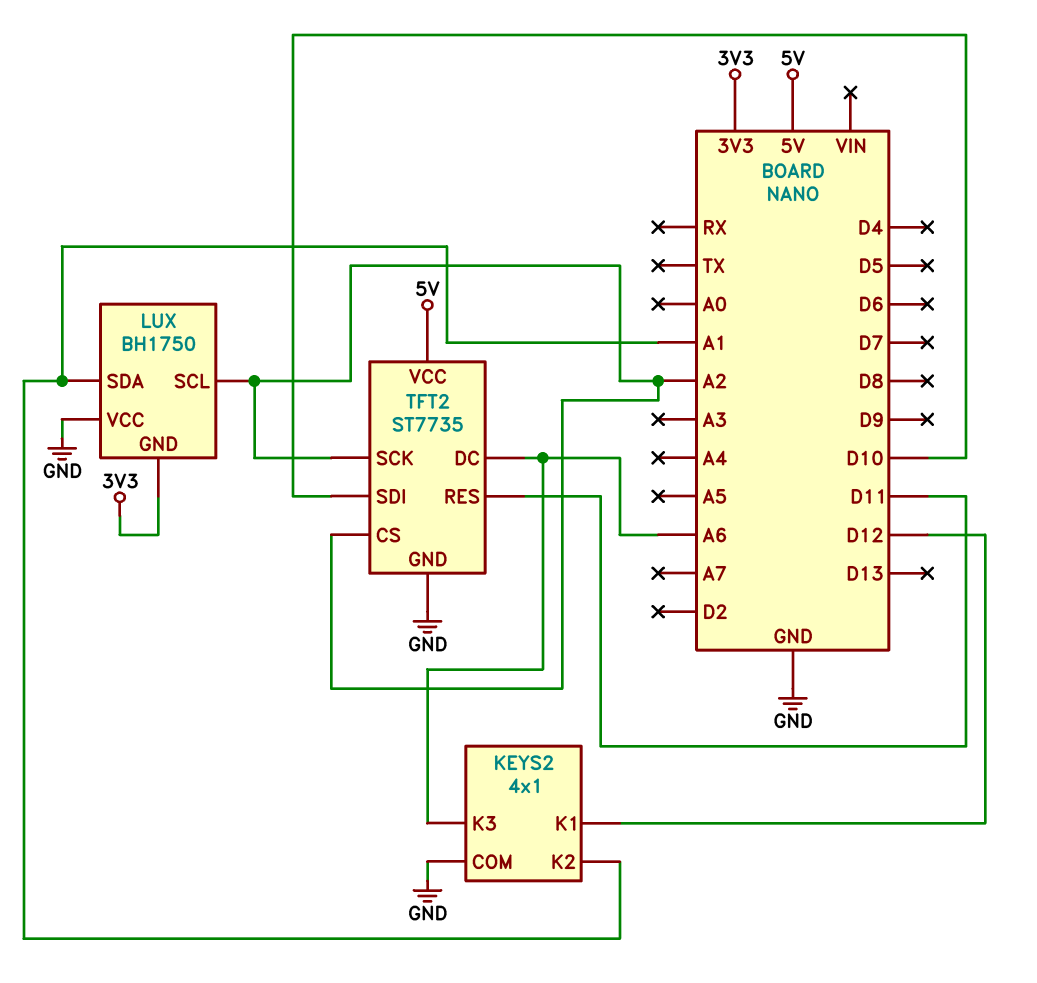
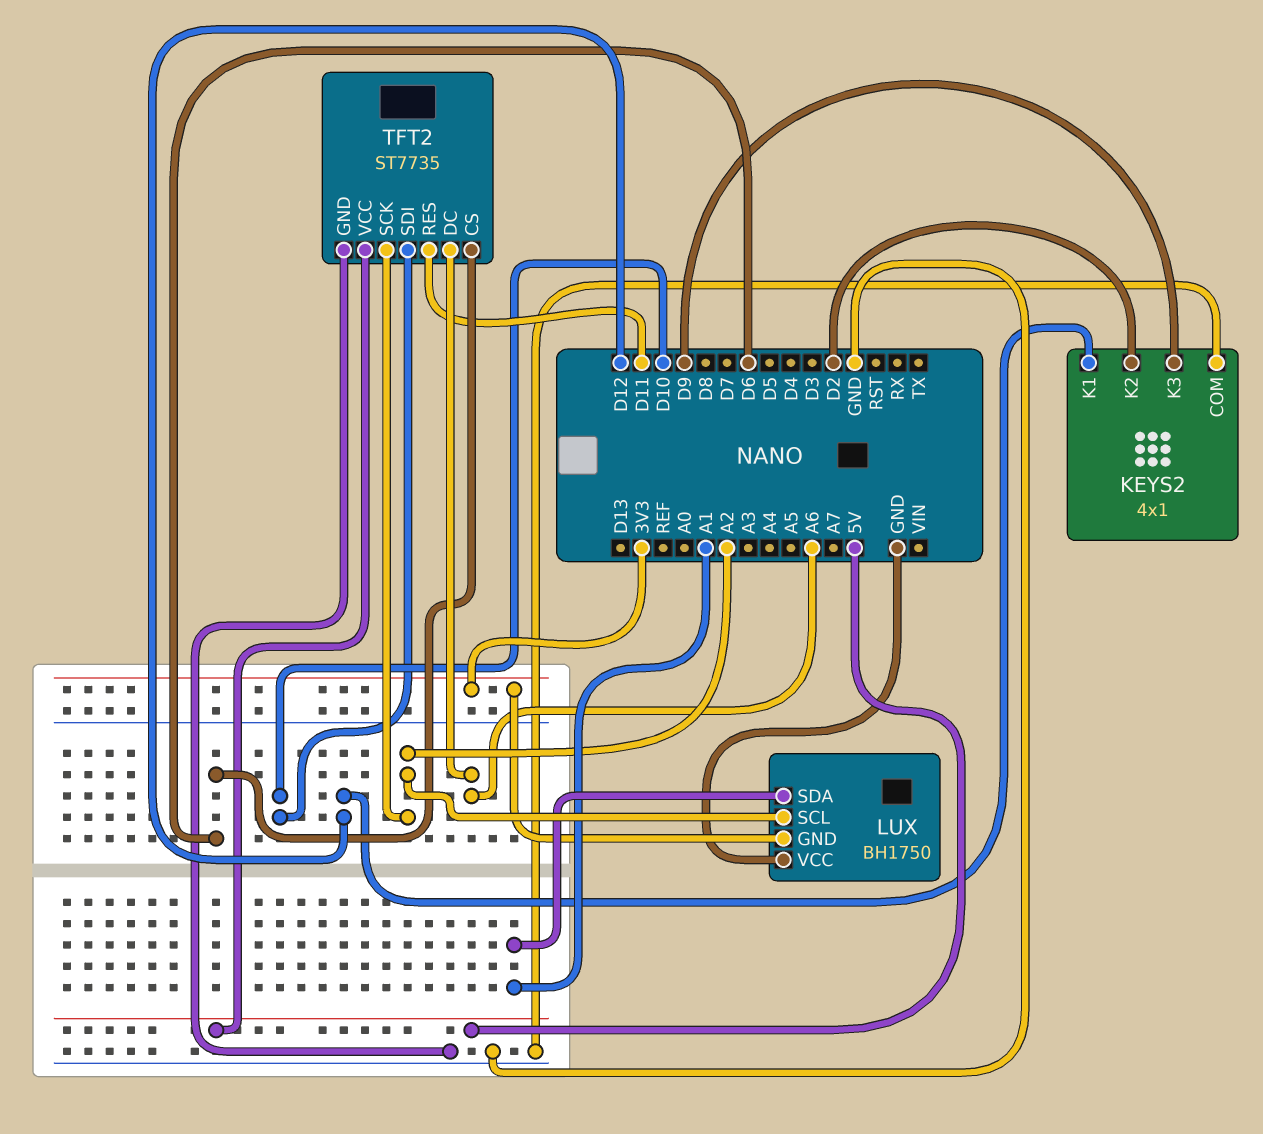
KEYS2 pin K2: A1 -> D2
KEYS2 pin K3: A6 -> D9
TFT2 pin CS: A2 -> D6

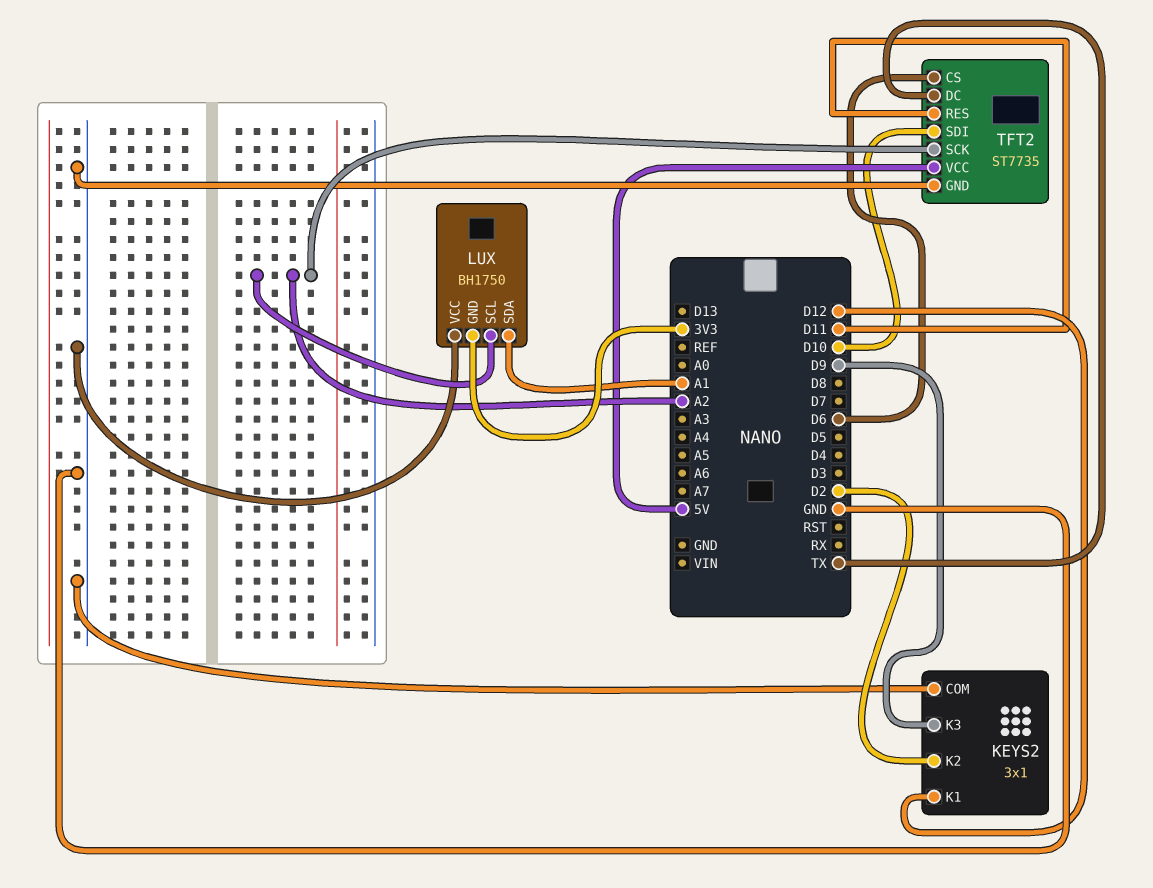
KEYS2: 4x1 -> 3x1
TFT2 pin DC: A6 -> TX

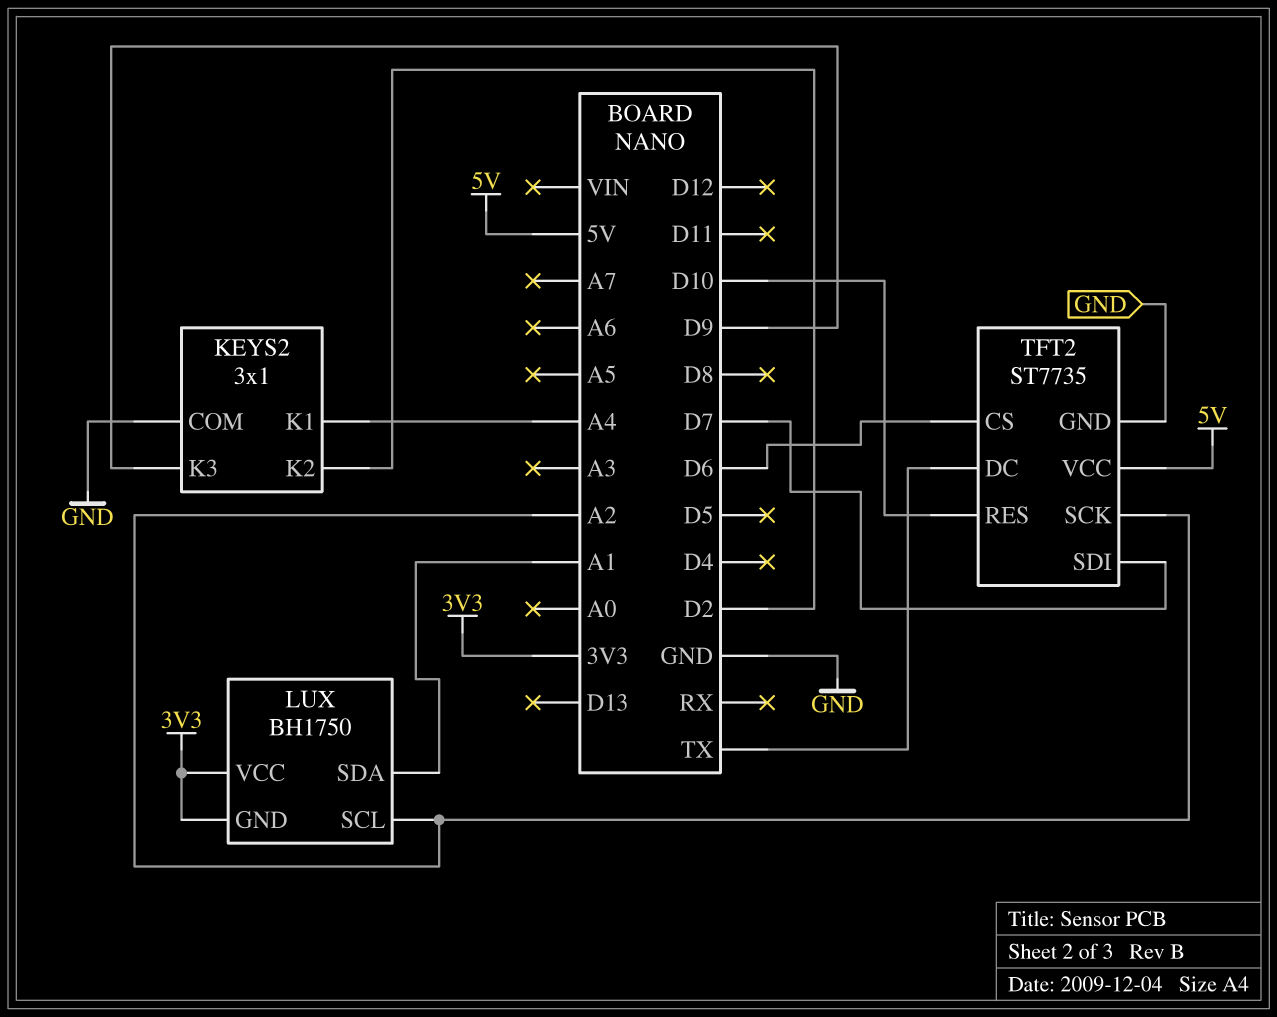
KEYS2 pin K1: D12 -> A4
LUX pin VCC: GND -> 3V3
TFT2 pin RES: D11 -> D10
TFT2 pin SDI: D10 -> D7

